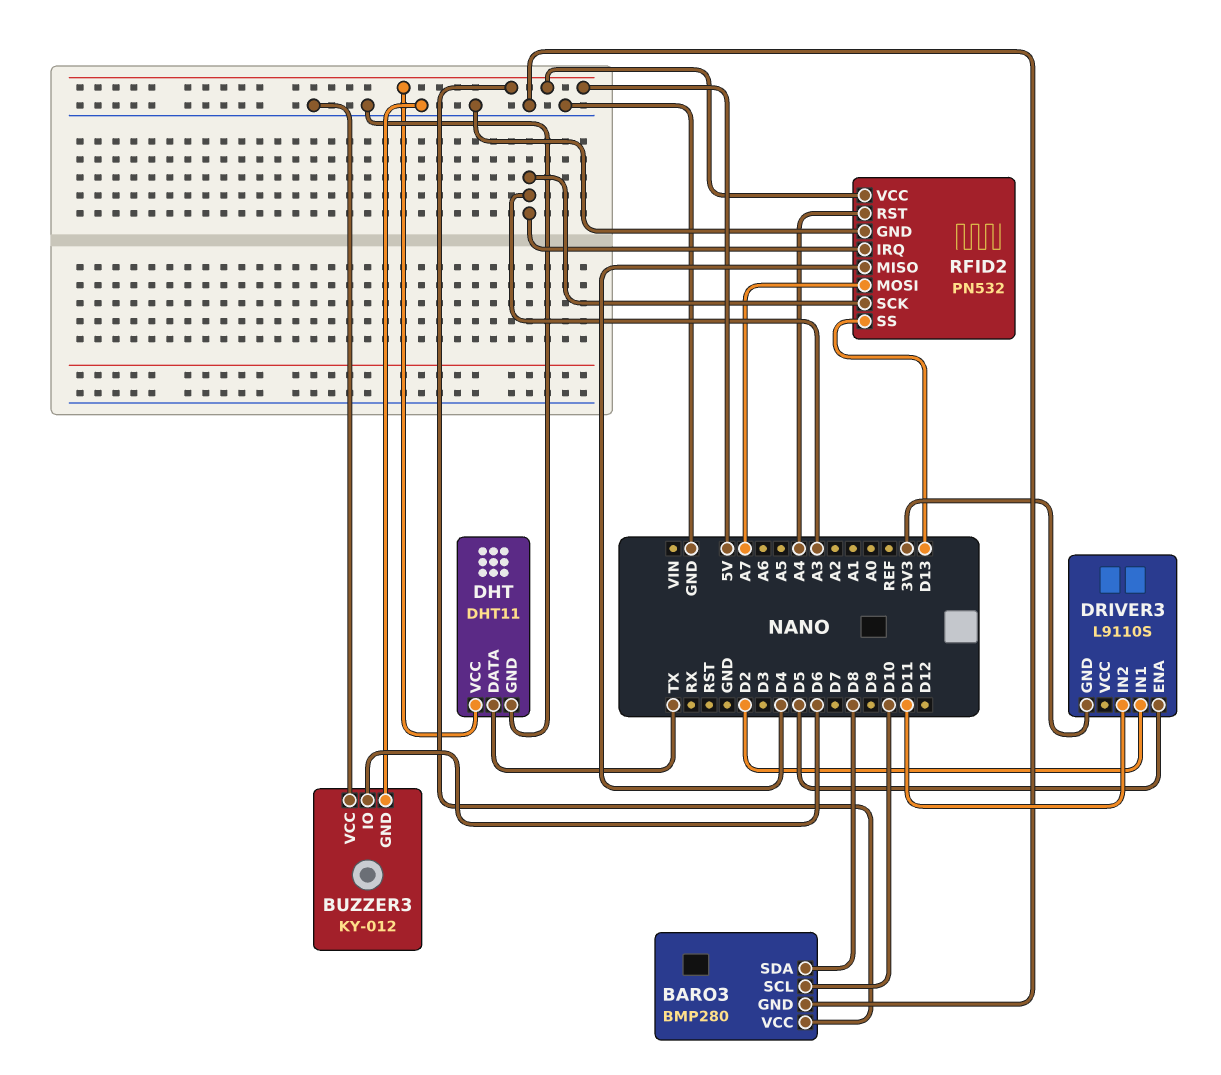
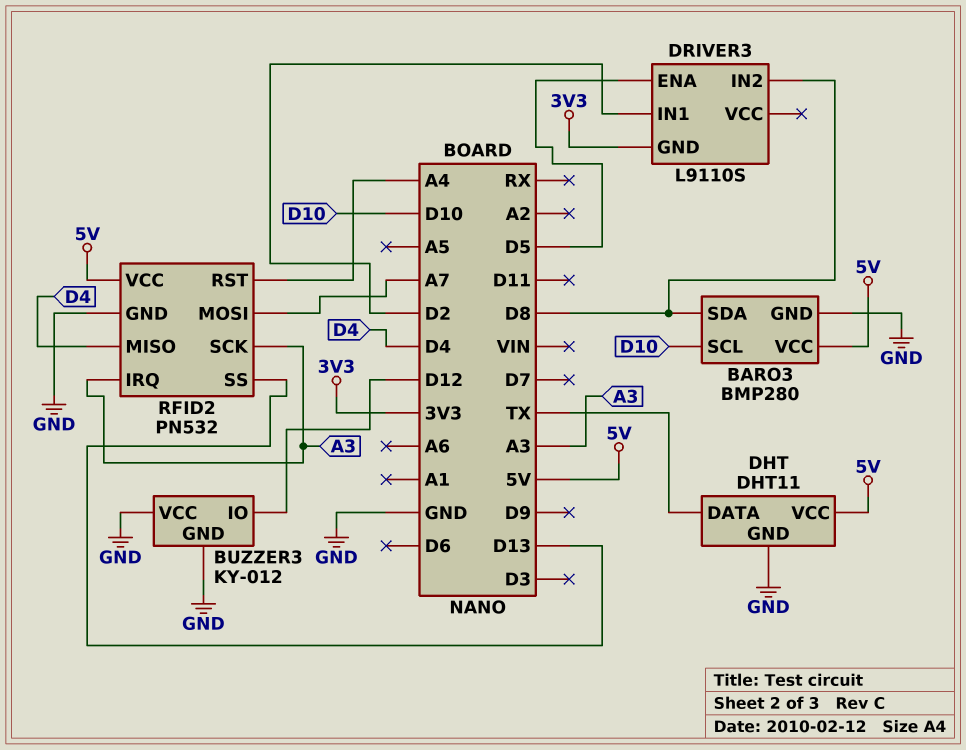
BUZZER3 pin IO: D6 -> D12
DRIVER3 pin IN2: D11 -> D8

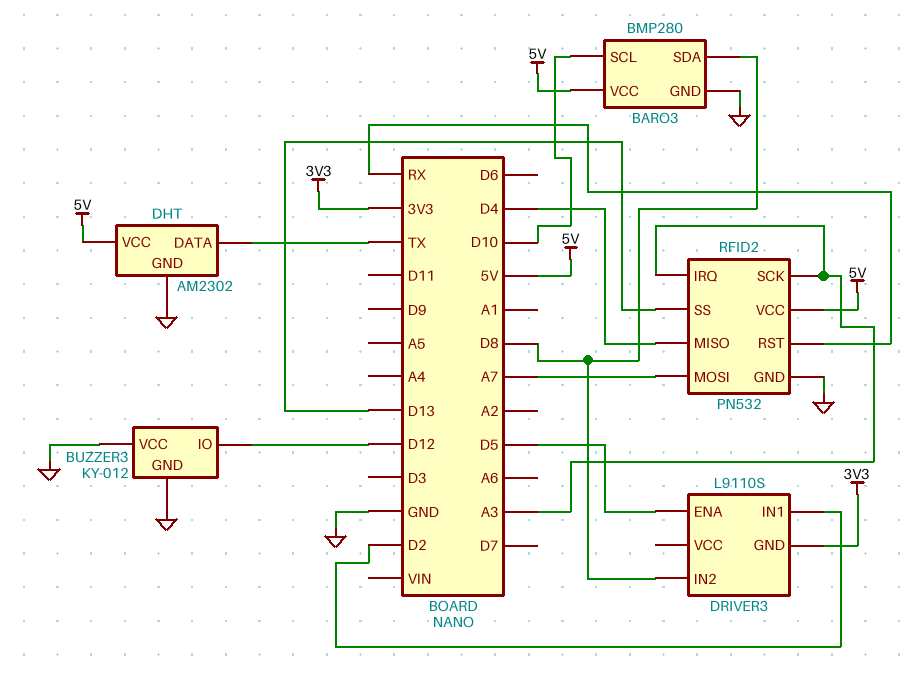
DHT: DHT11 -> AM2302
RFID2 pin RST: A4 -> RX

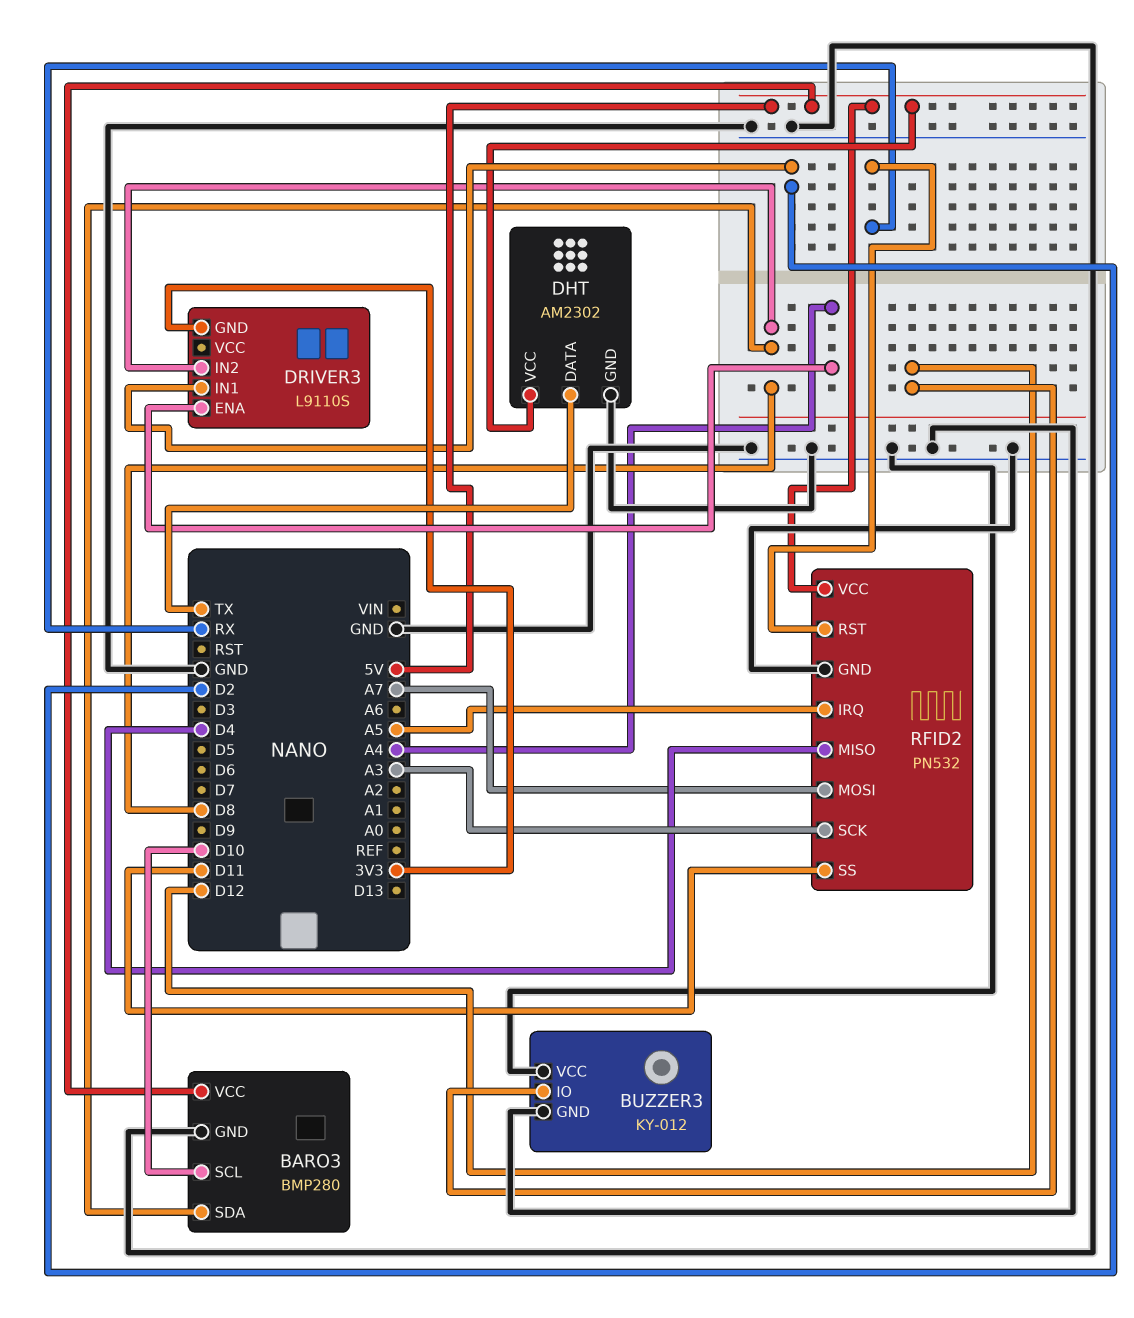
DRIVER3 pin ENA: D5 -> A4
RFID2 pin IRQ: A3 -> A5
RFID2 pin SS: D13 -> D11

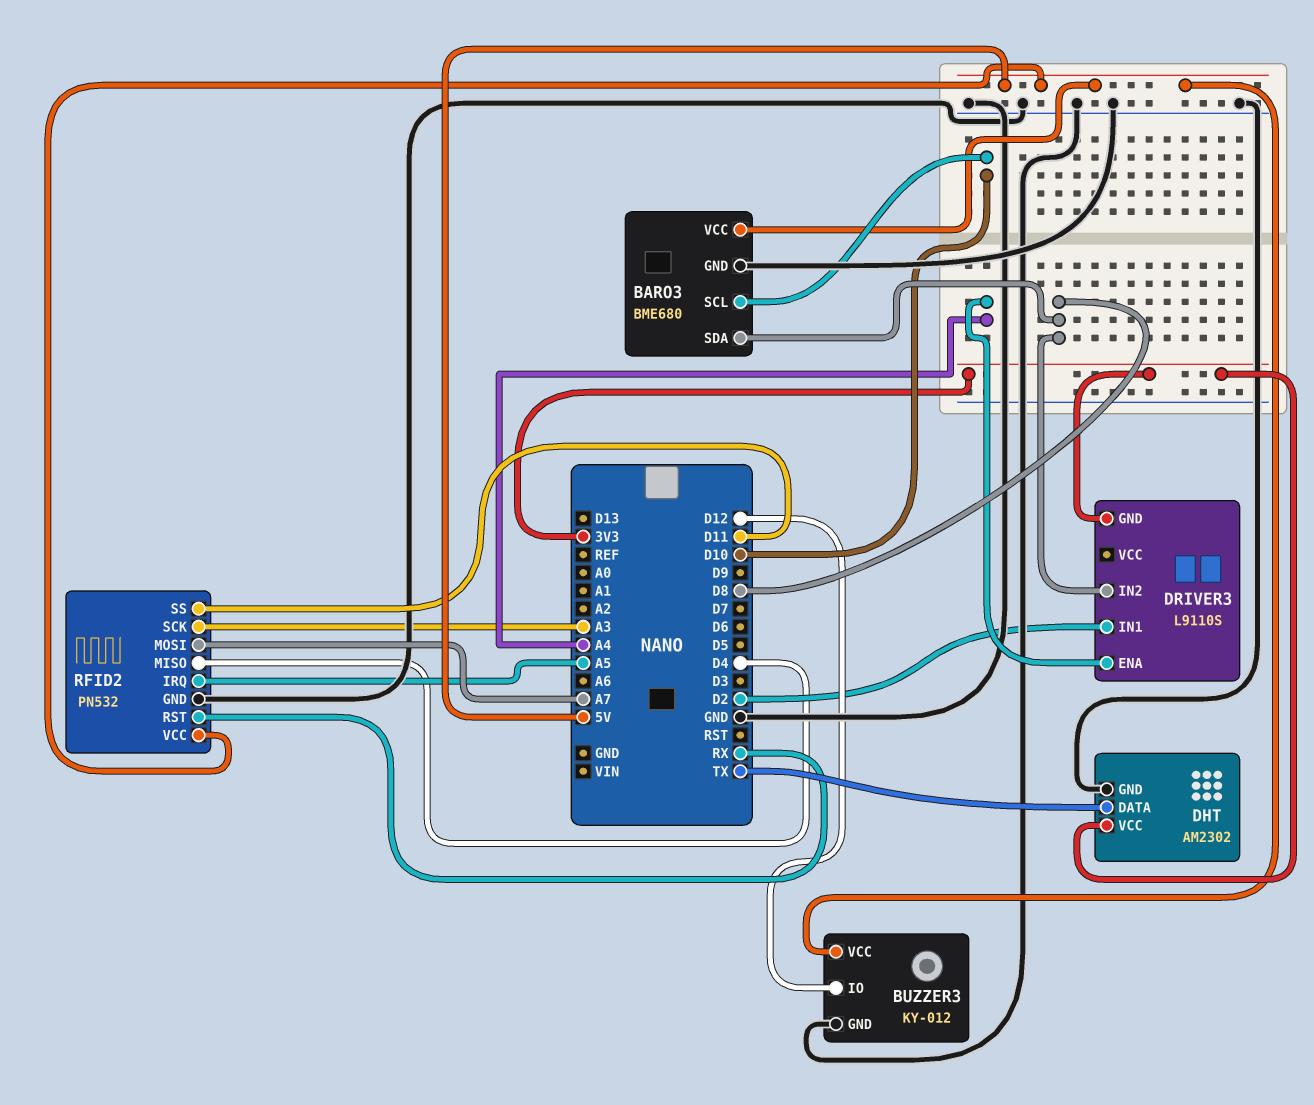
BARO3: BMP280 -> BME680
BUZZER3 pin VCC: GND -> 5V
DHT pin VCC: 5V -> 3V3

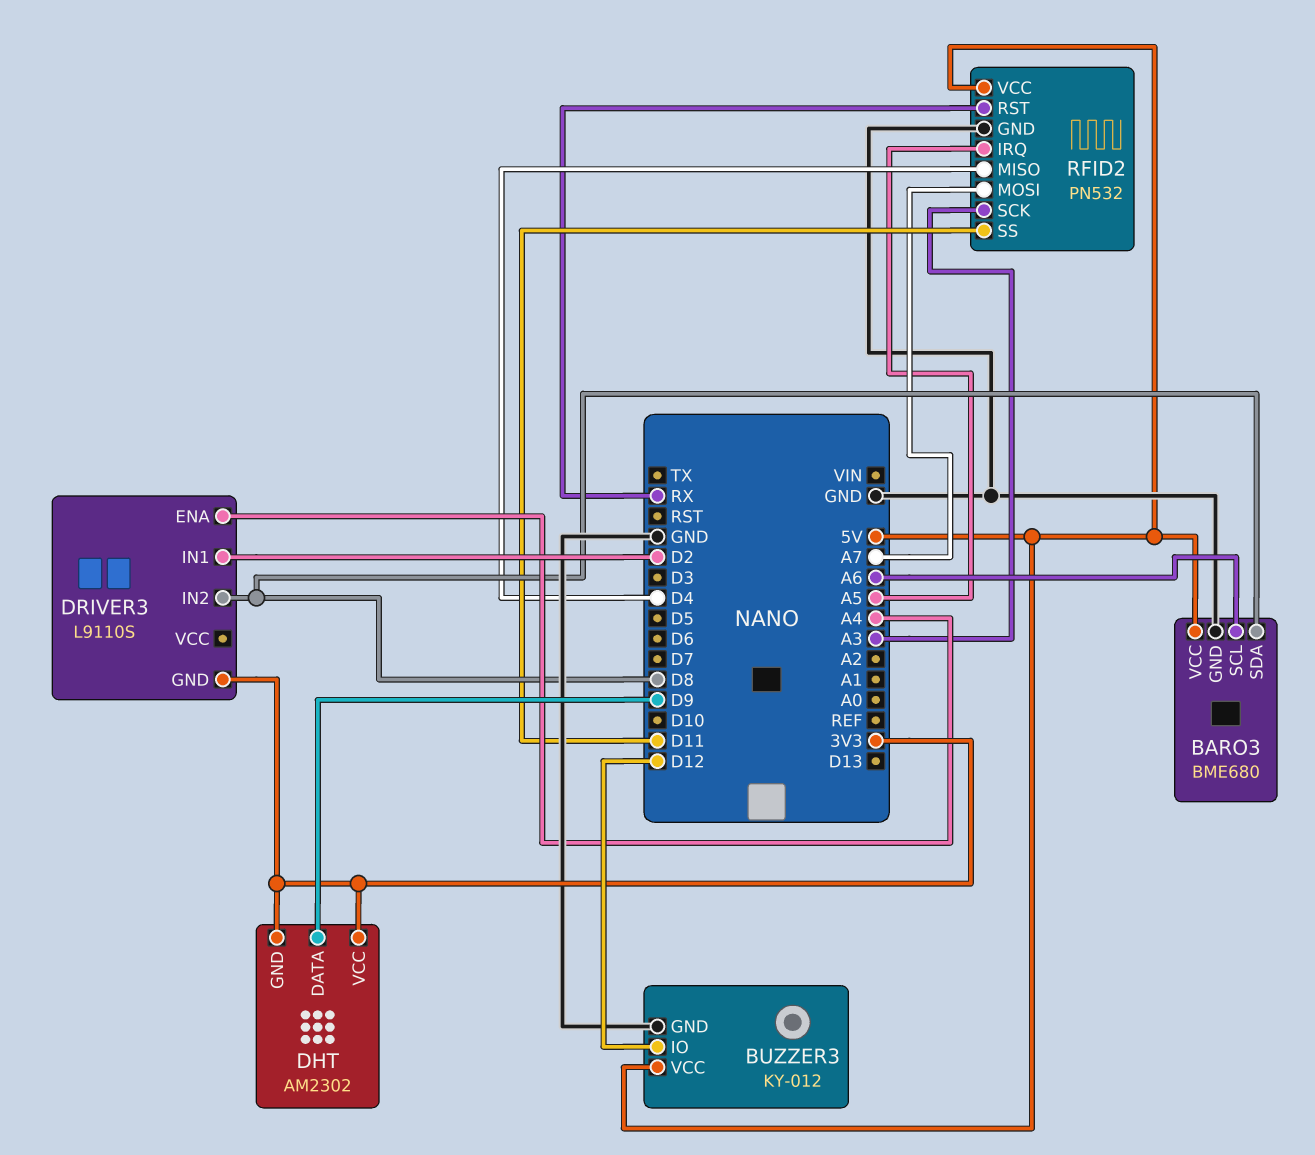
BARO3 pin SCL: D10 -> A6
DHT pin DATA: TX -> D9
DHT pin GND: GND -> 3V3

